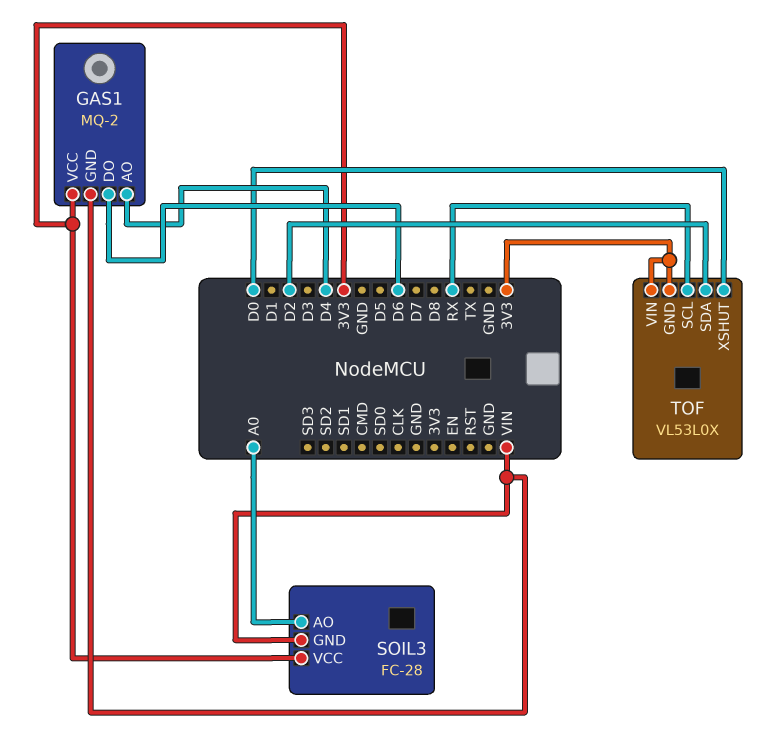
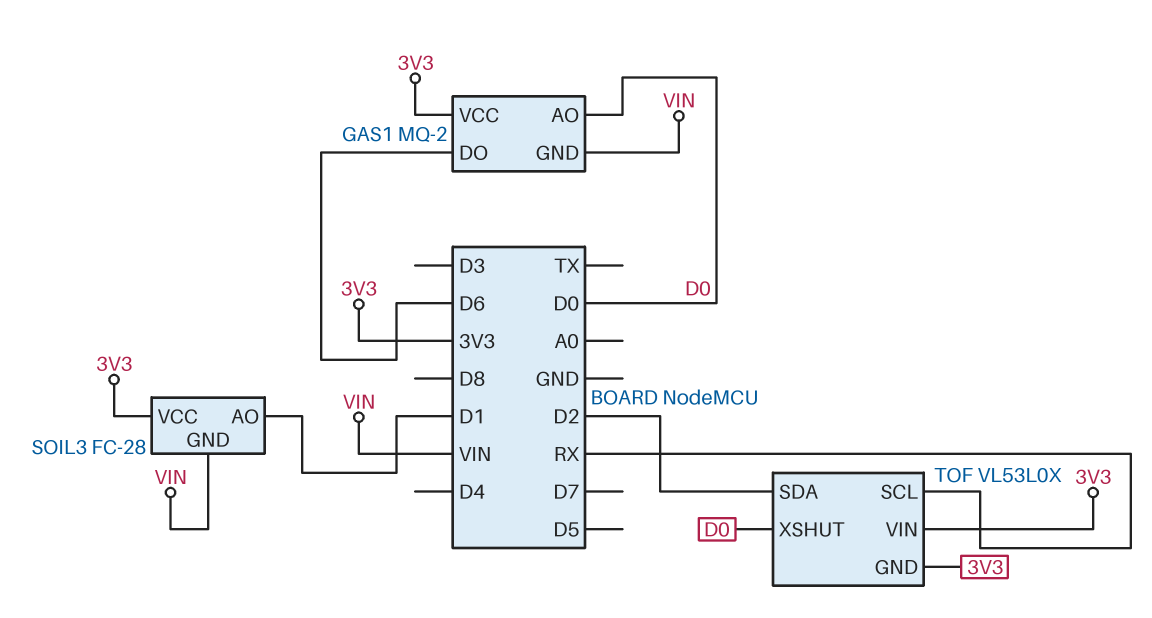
GAS1 pin AO: D4 -> D0
SOIL3 pin AO: A0 -> D1

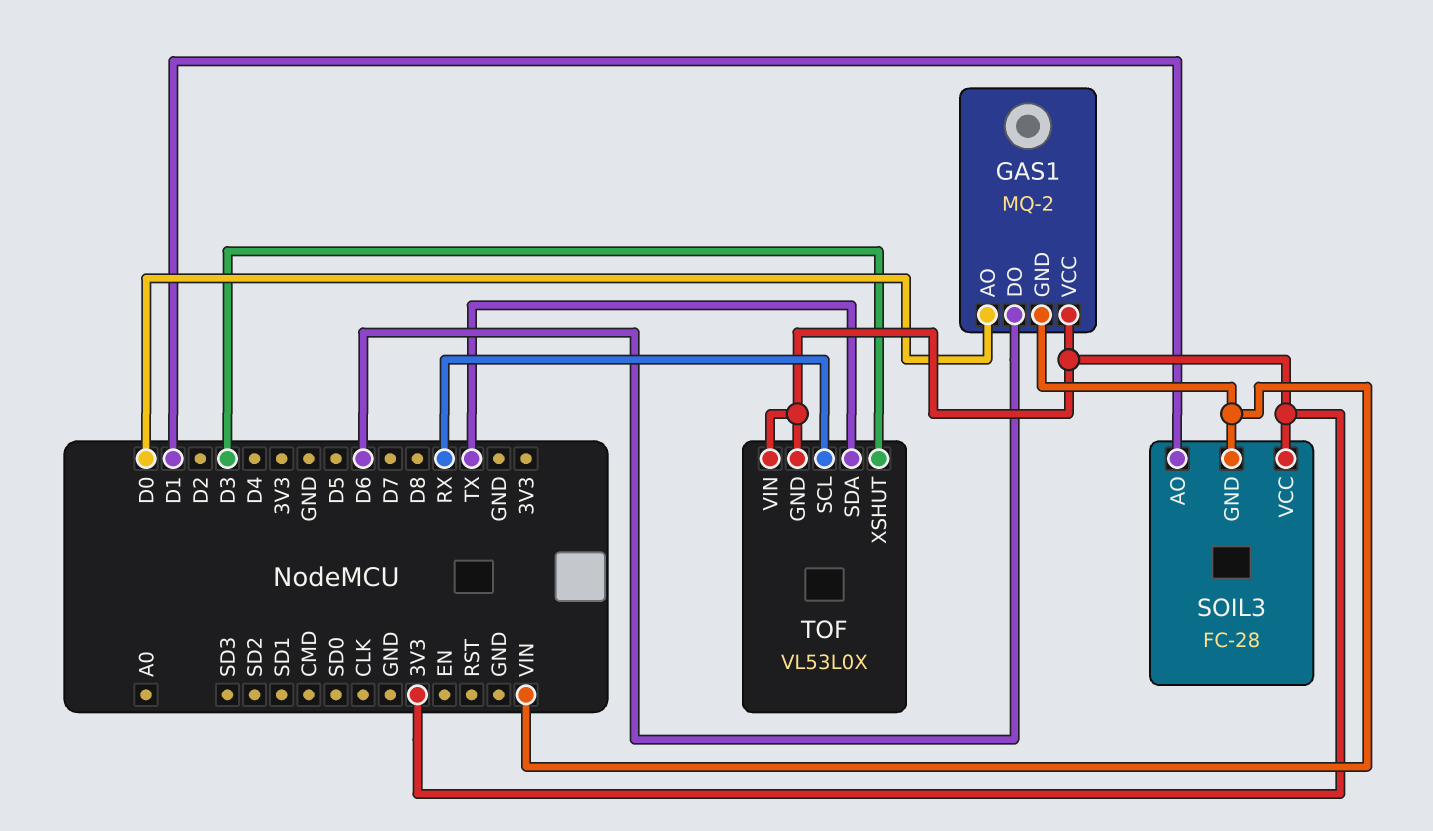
TOF pin SDA: D2 -> TX
TOF pin XSHUT: D0 -> D3

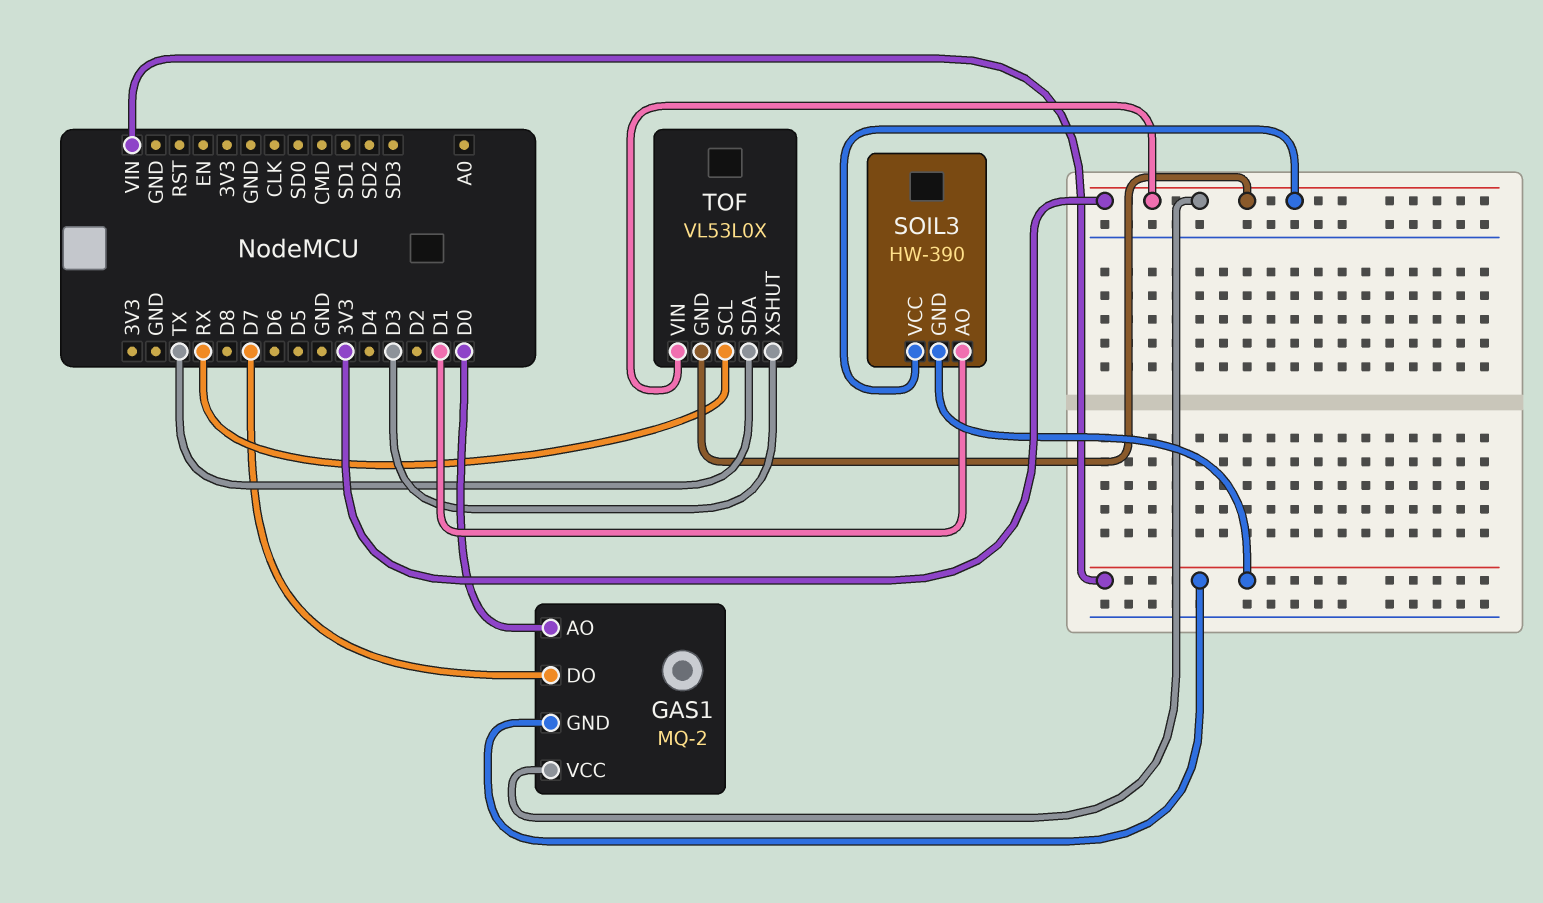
GAS1 pin DO: D6 -> D7
SOIL3: FC-28 -> HW-390

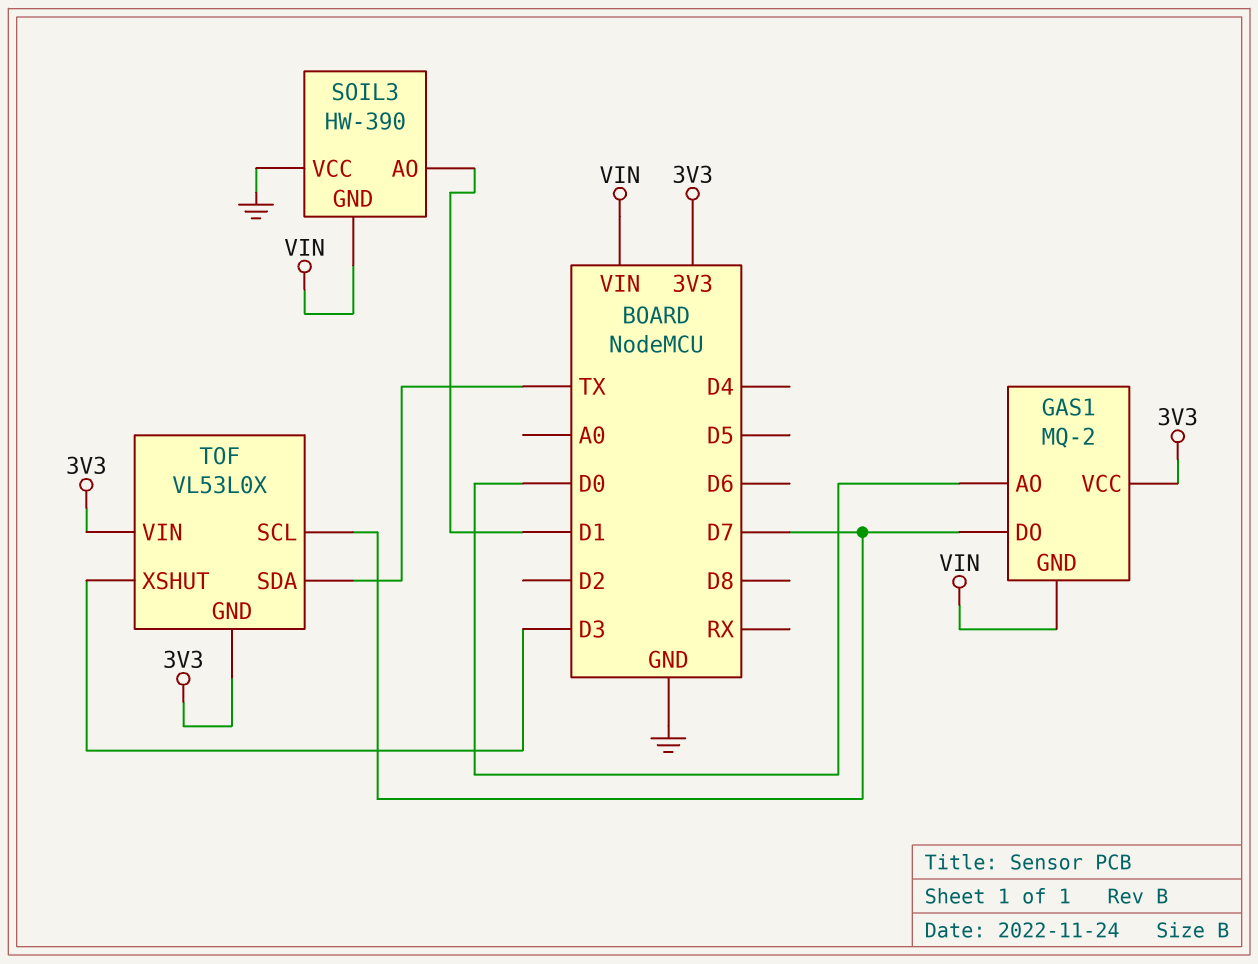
SOIL3 pin VCC: 3V3 -> GND
TOF pin SCL: RX -> D7

